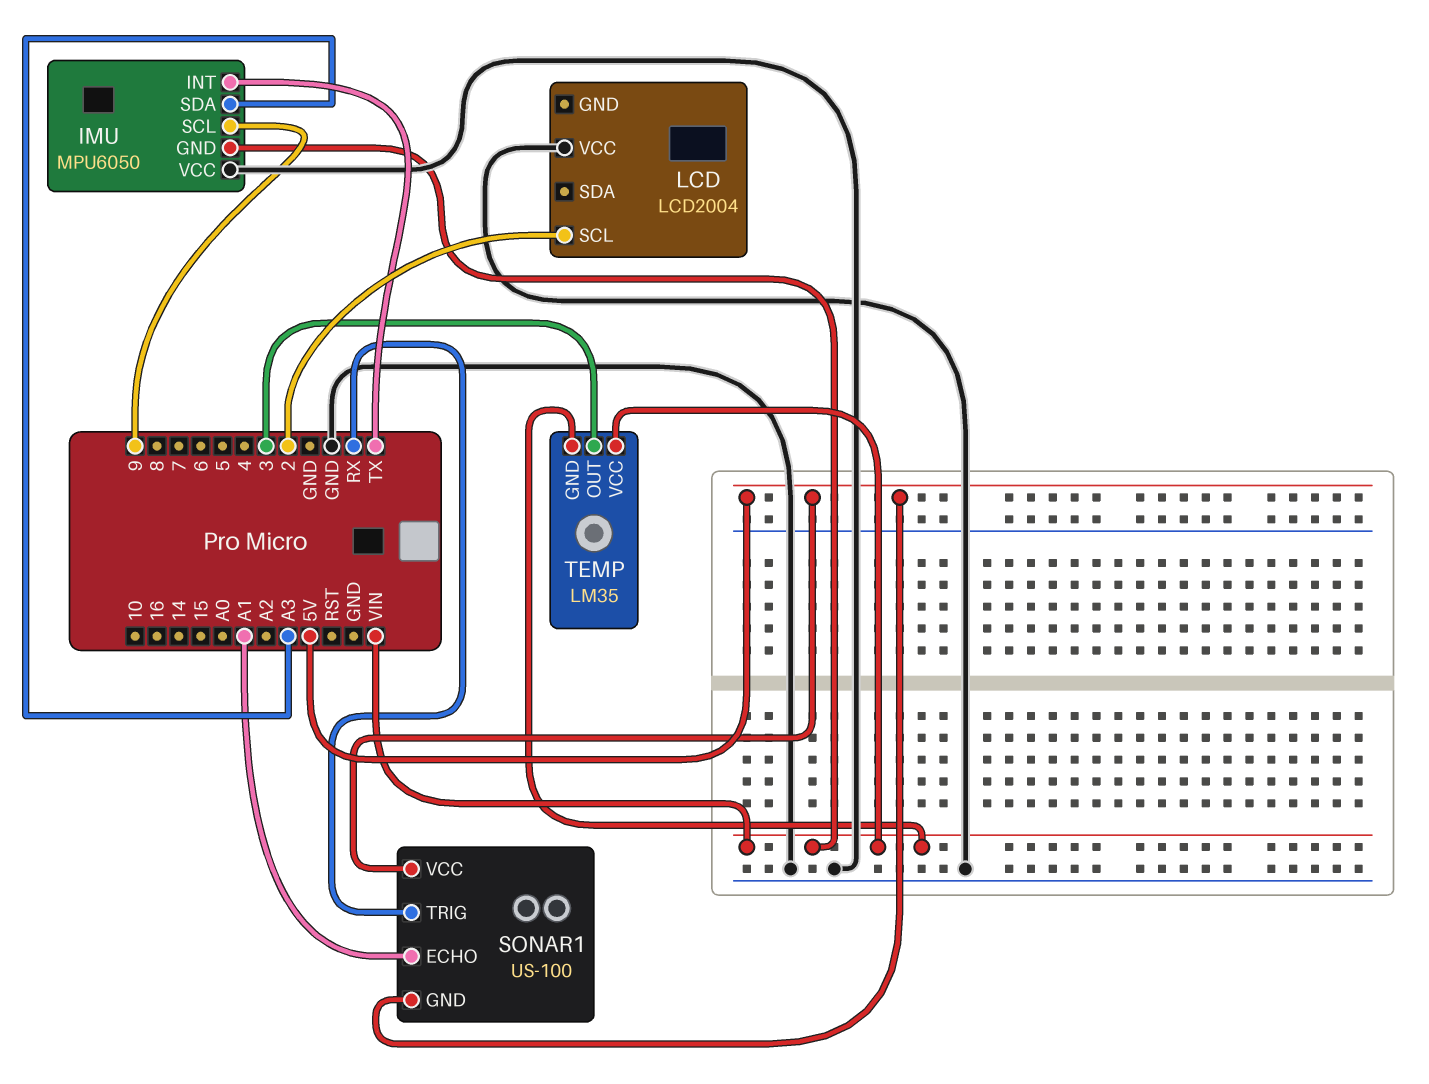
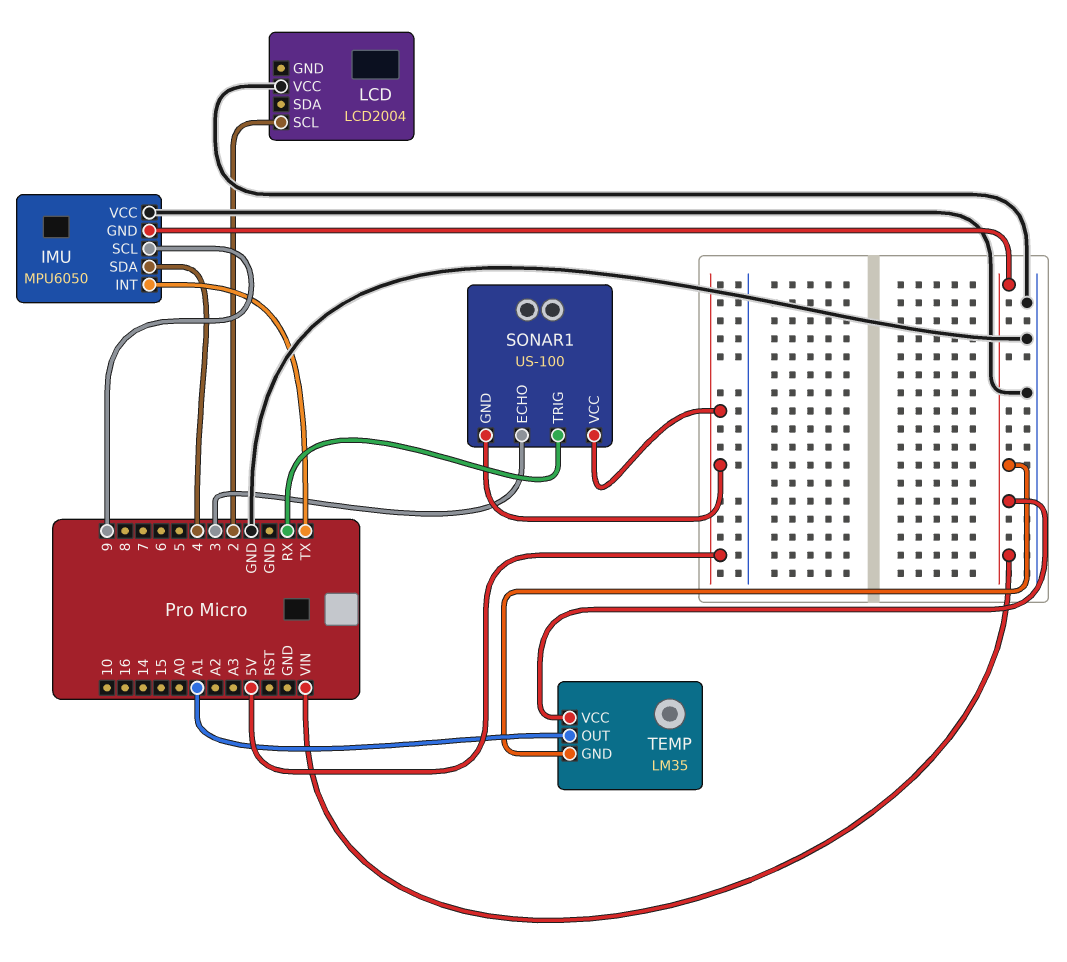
IMU pin SDA: A3 -> 4
SONAR1 pin ECHO: A1 -> 3
TEMP pin OUT: 3 -> A1

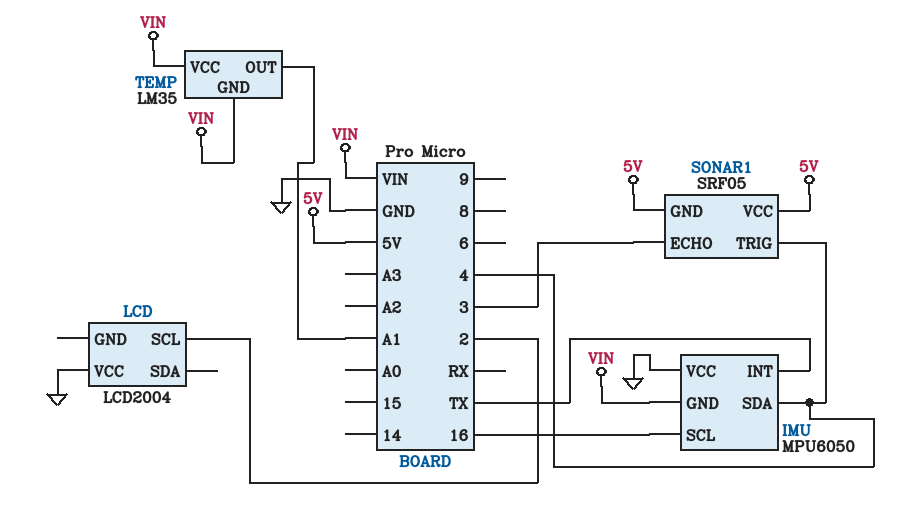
IMU pin SCL: 9 -> 16
SONAR1: US-100 -> SRF05
SONAR1 pin TRIG: RX -> 4

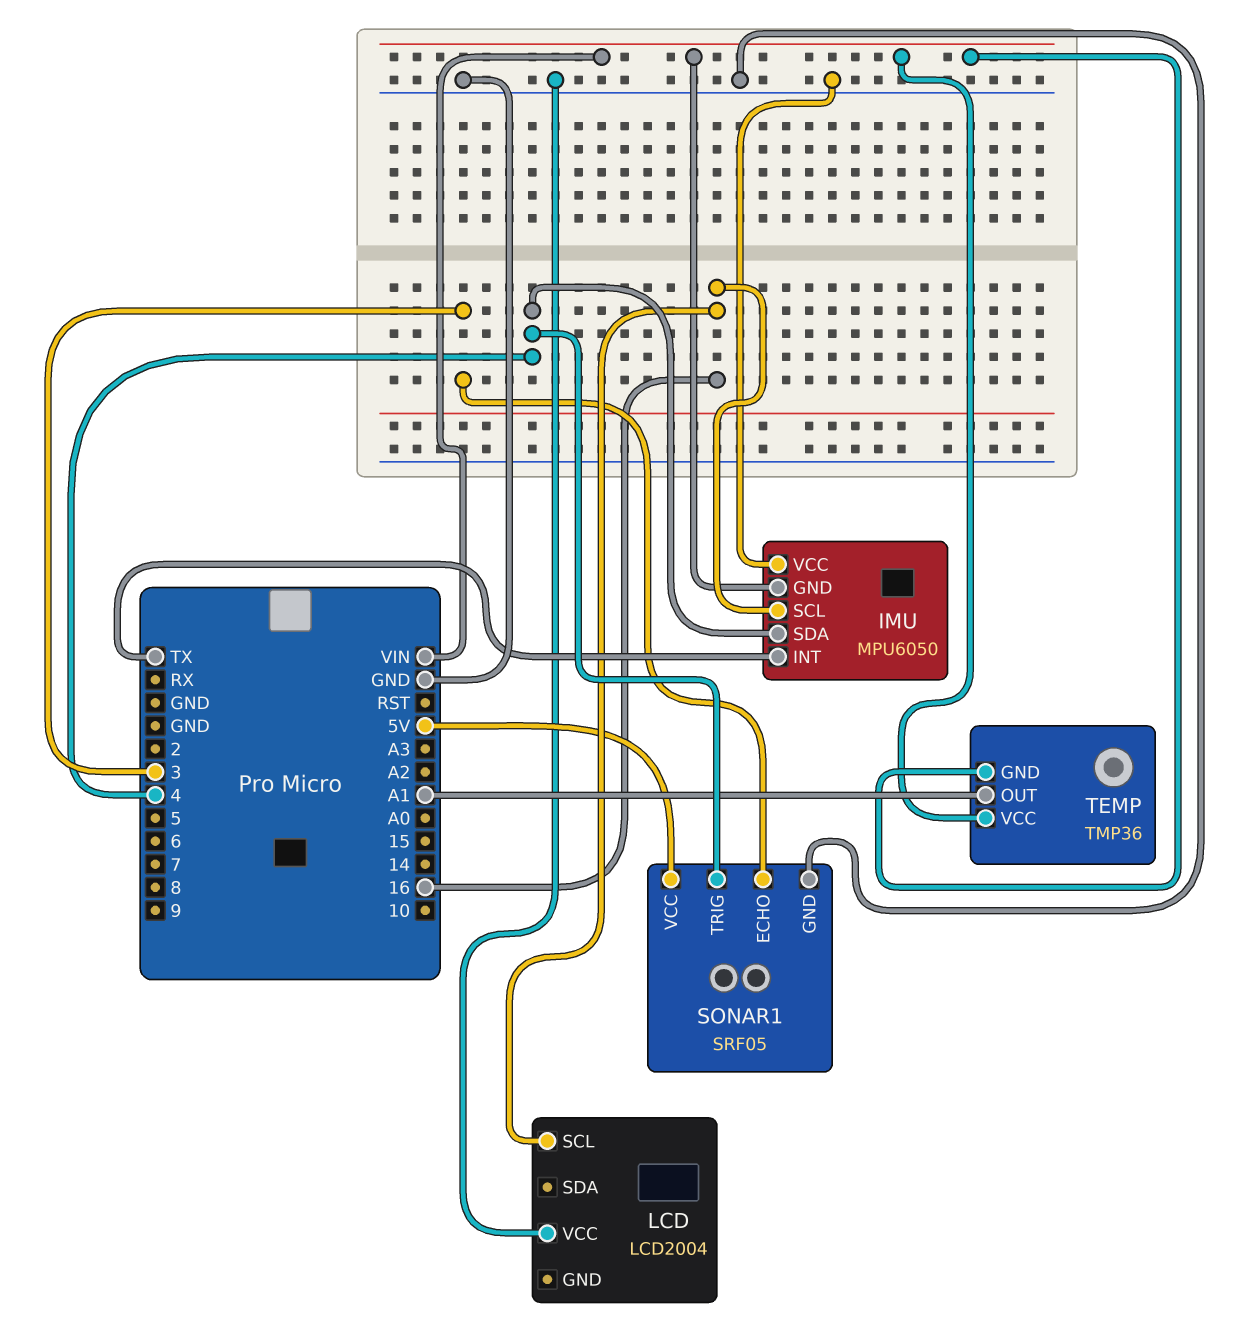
LCD pin SCL: 2 -> 16
SONAR1 pin GND: 5V -> GND
TEMP: LM35 -> TMP36

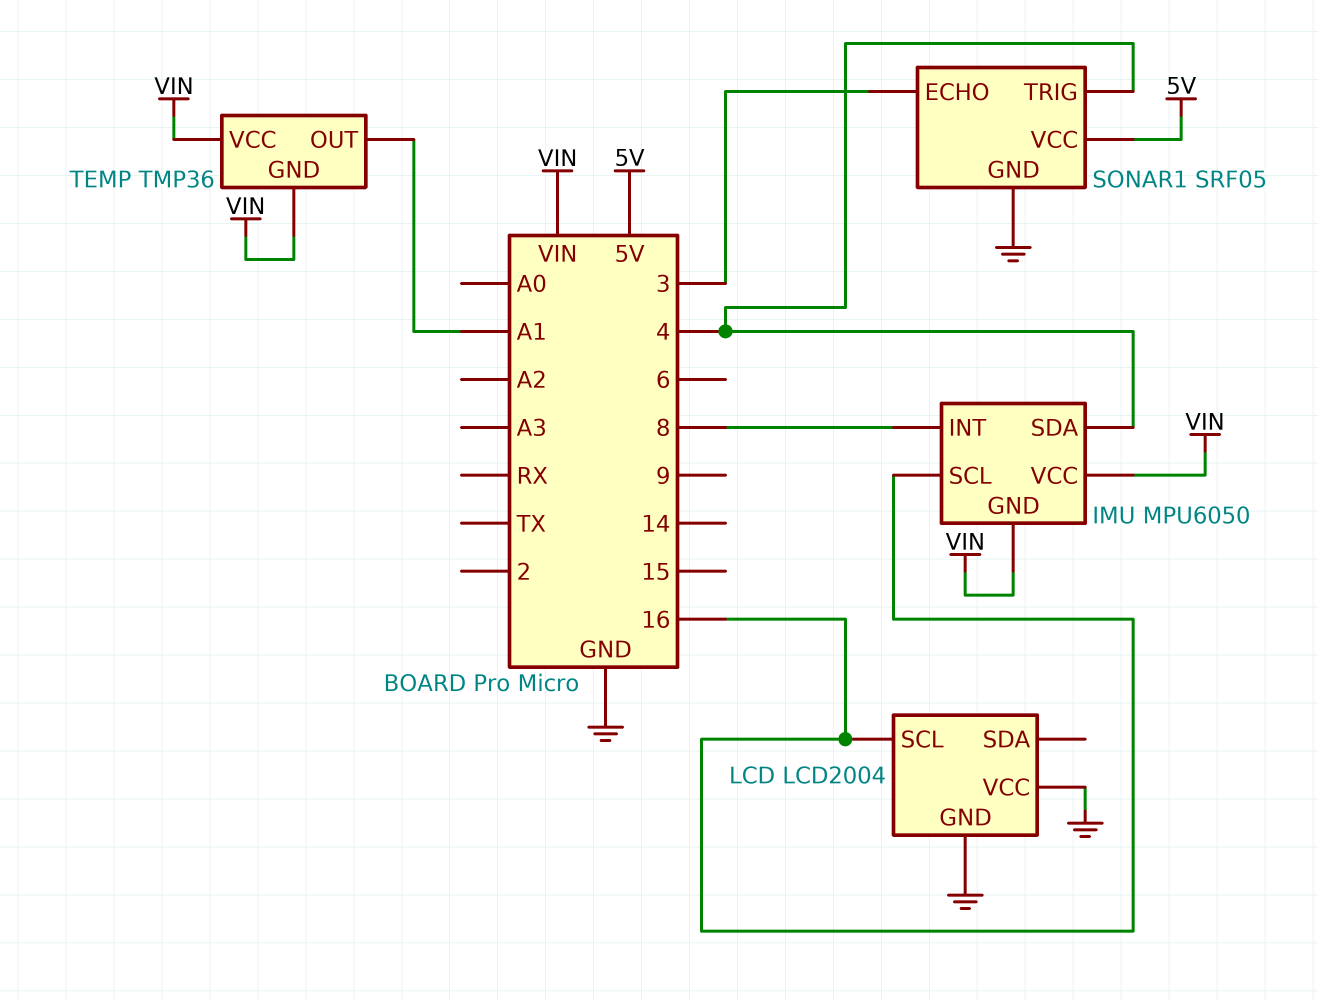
IMU pin INT: TX -> 8
IMU pin VCC: GND -> VIN
LCD pin GND: none -> GND

